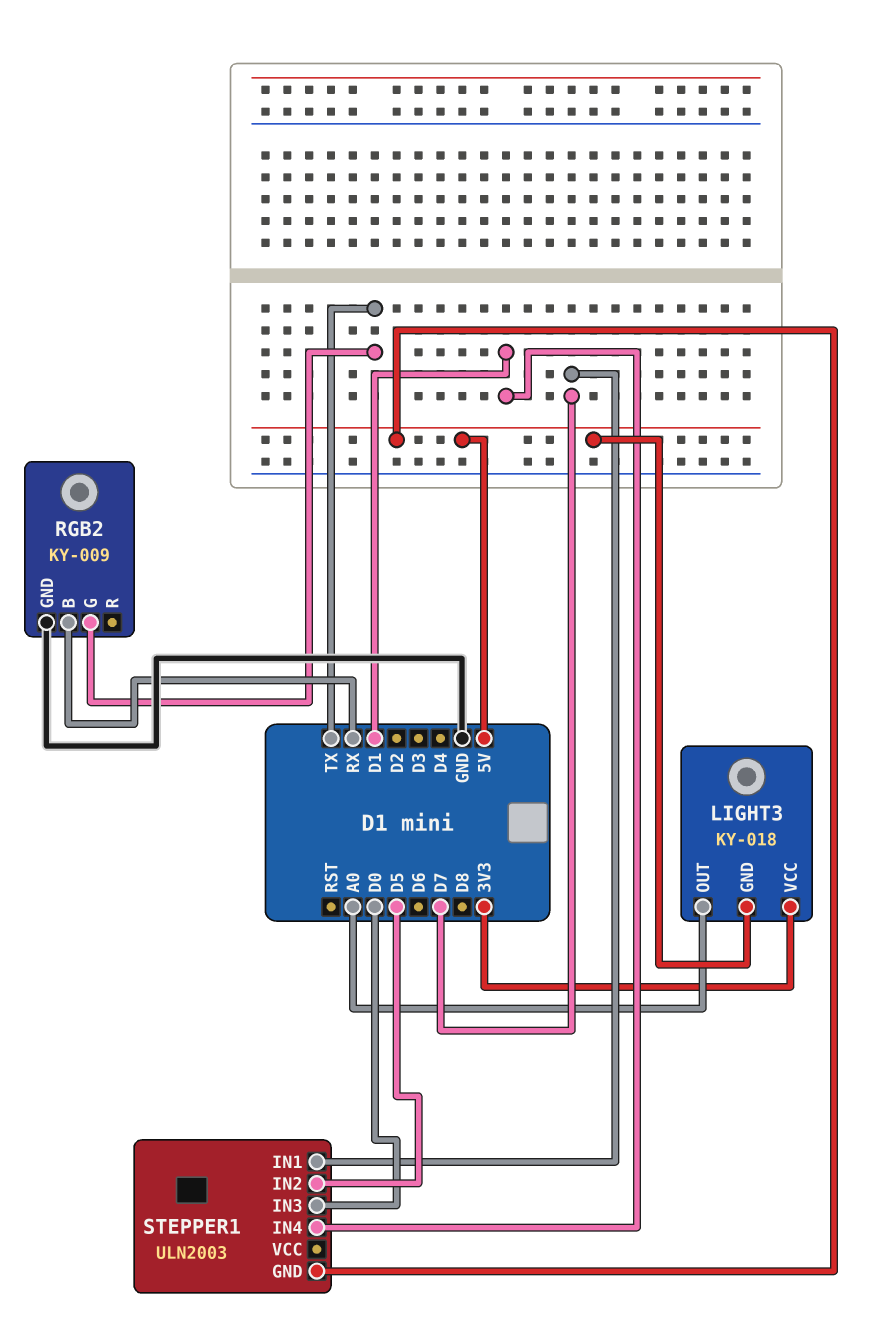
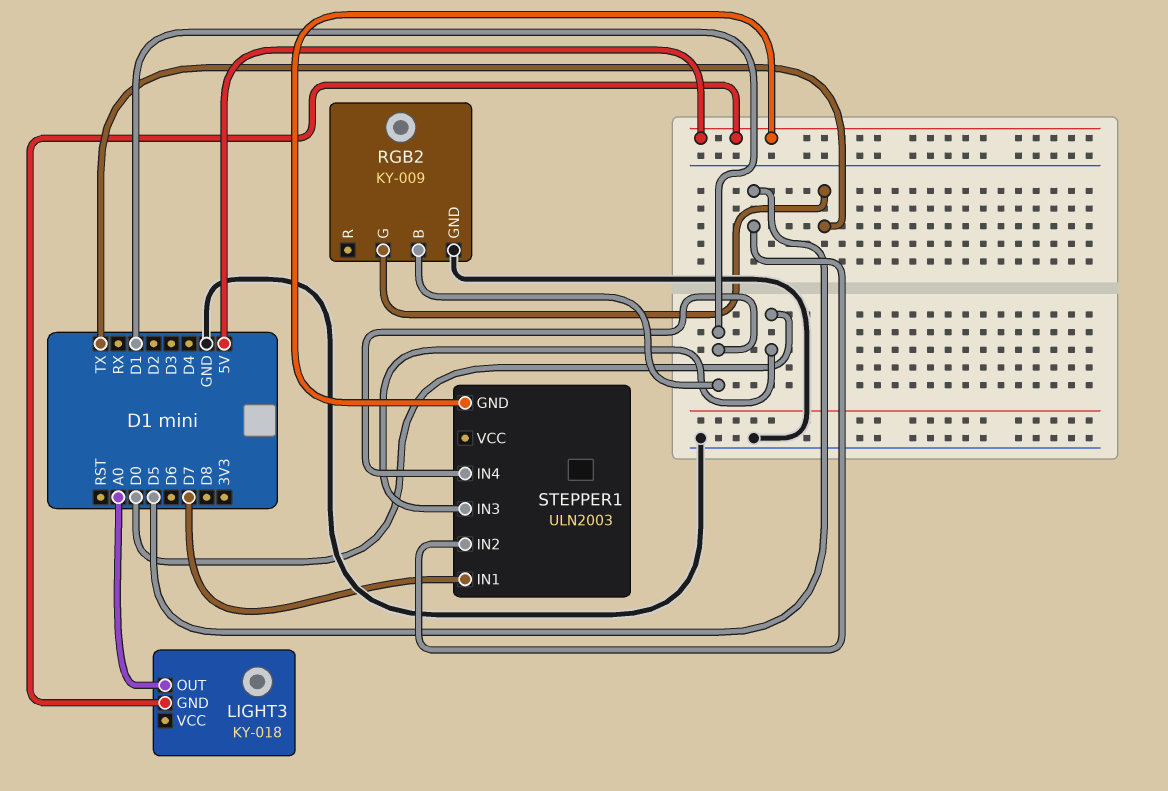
LIGHT3 pin VCC: 3V3 -> none
RGB2 pin B: RX -> D1

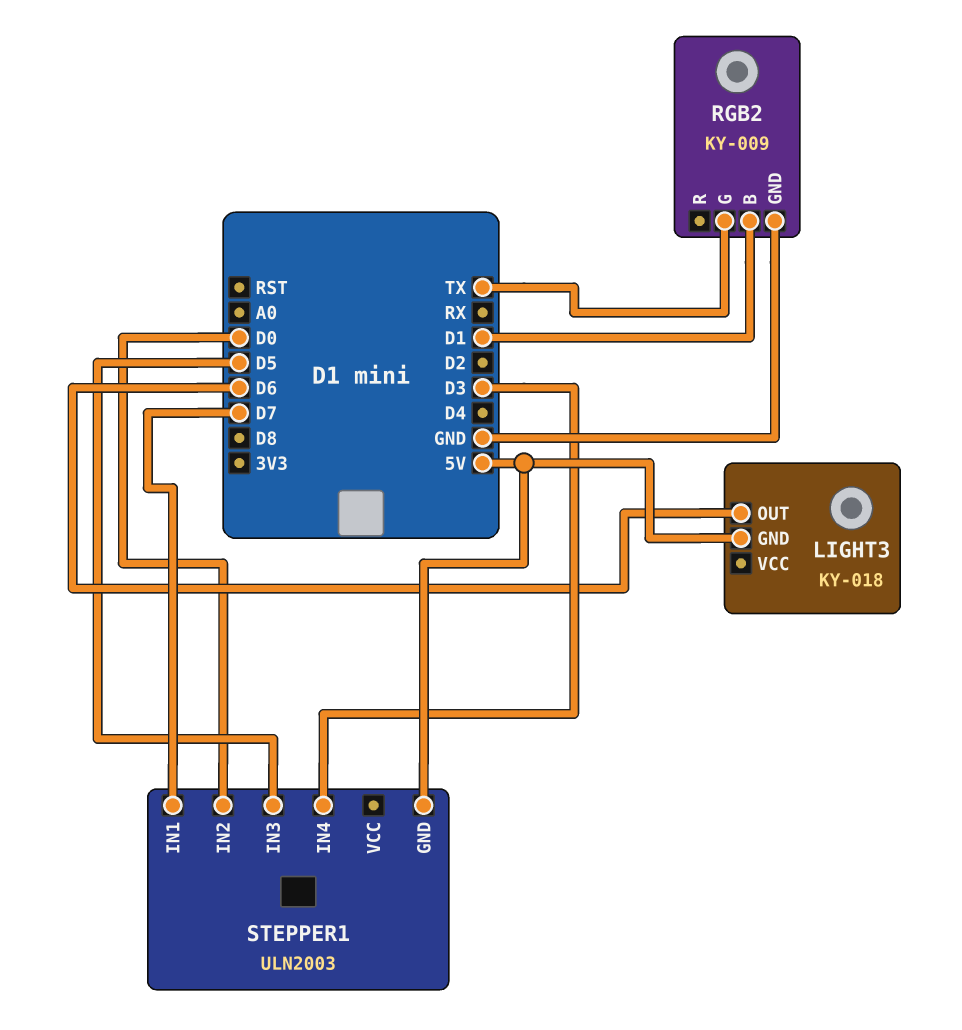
LIGHT3 pin OUT: A0 -> D6
STEPPER1 pin IN2: D5 -> D0
STEPPER1 pin IN3: D0 -> D5
STEPPER1 pin IN4: D1 -> D3

